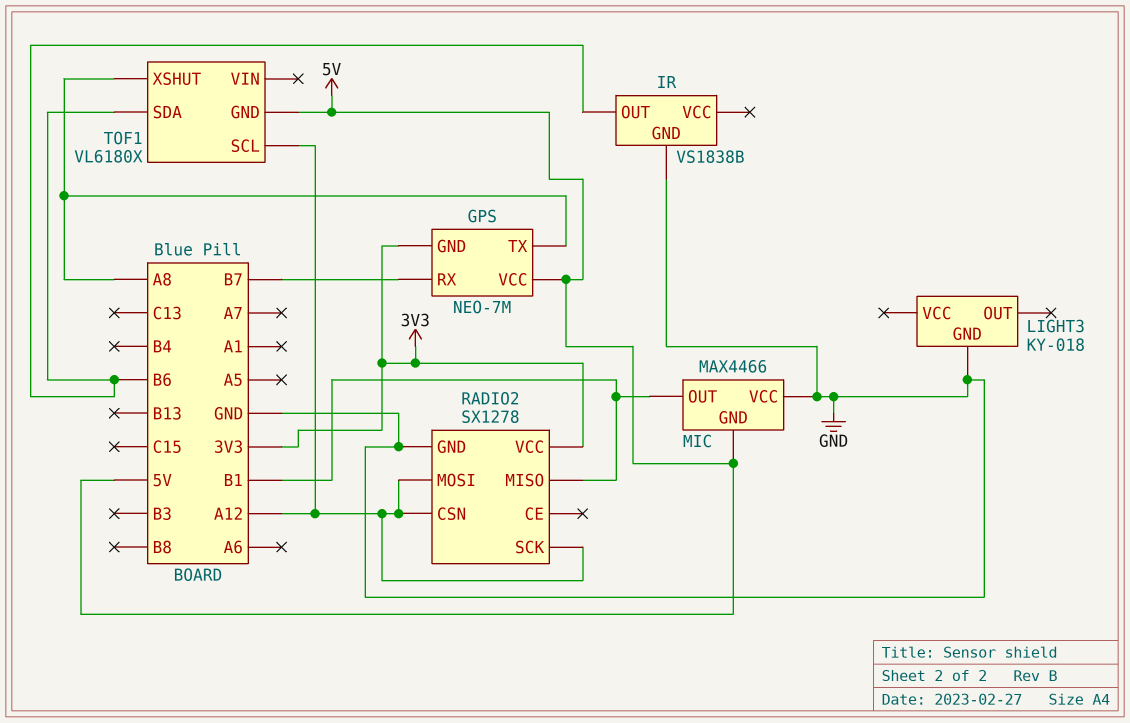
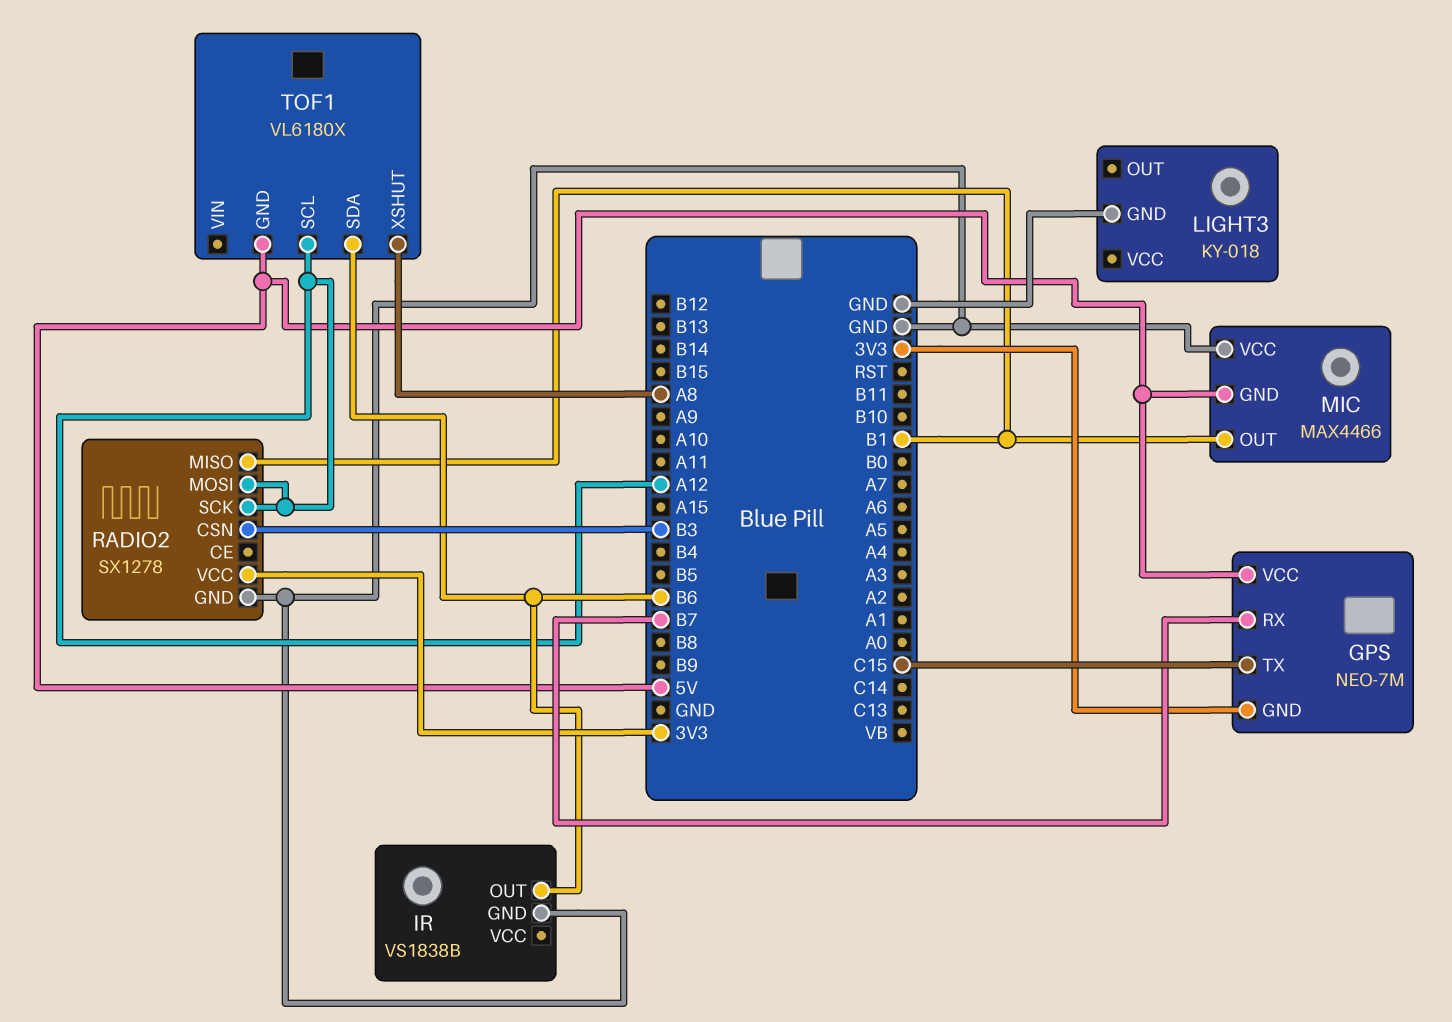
GPS pin TX: A8 -> C15
RADIO2 pin CSN: A12 -> B3

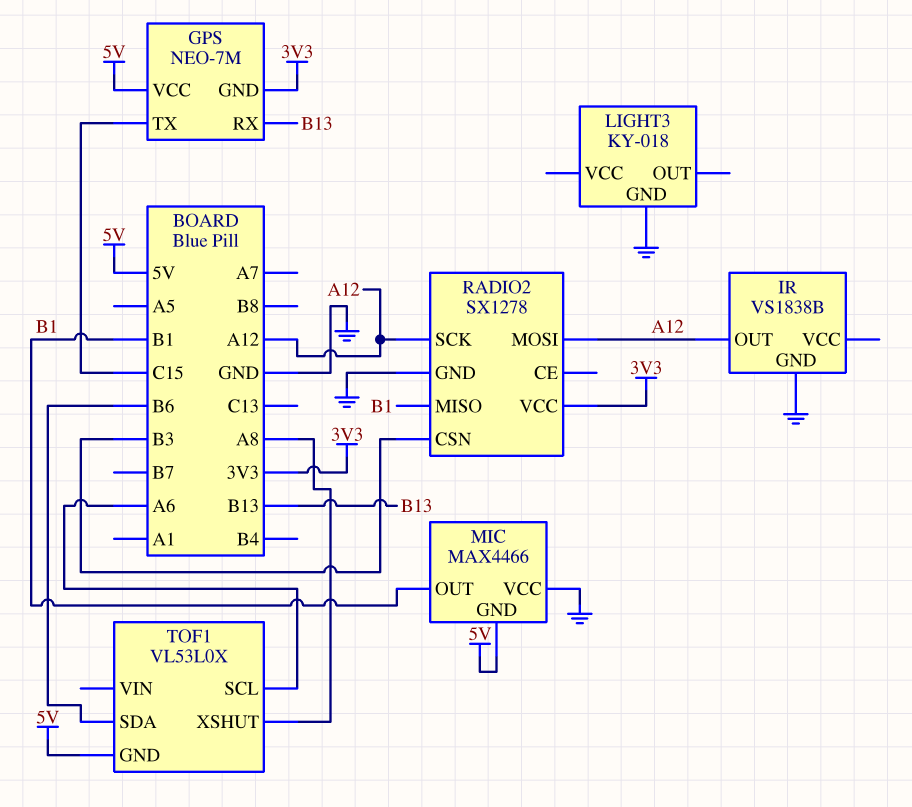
GPS pin RX: B7 -> B13
IR pin OUT: B6 -> A12
TOF1: VL6180X -> VL53L0X
TOF1 pin SCL: A12 -> A6

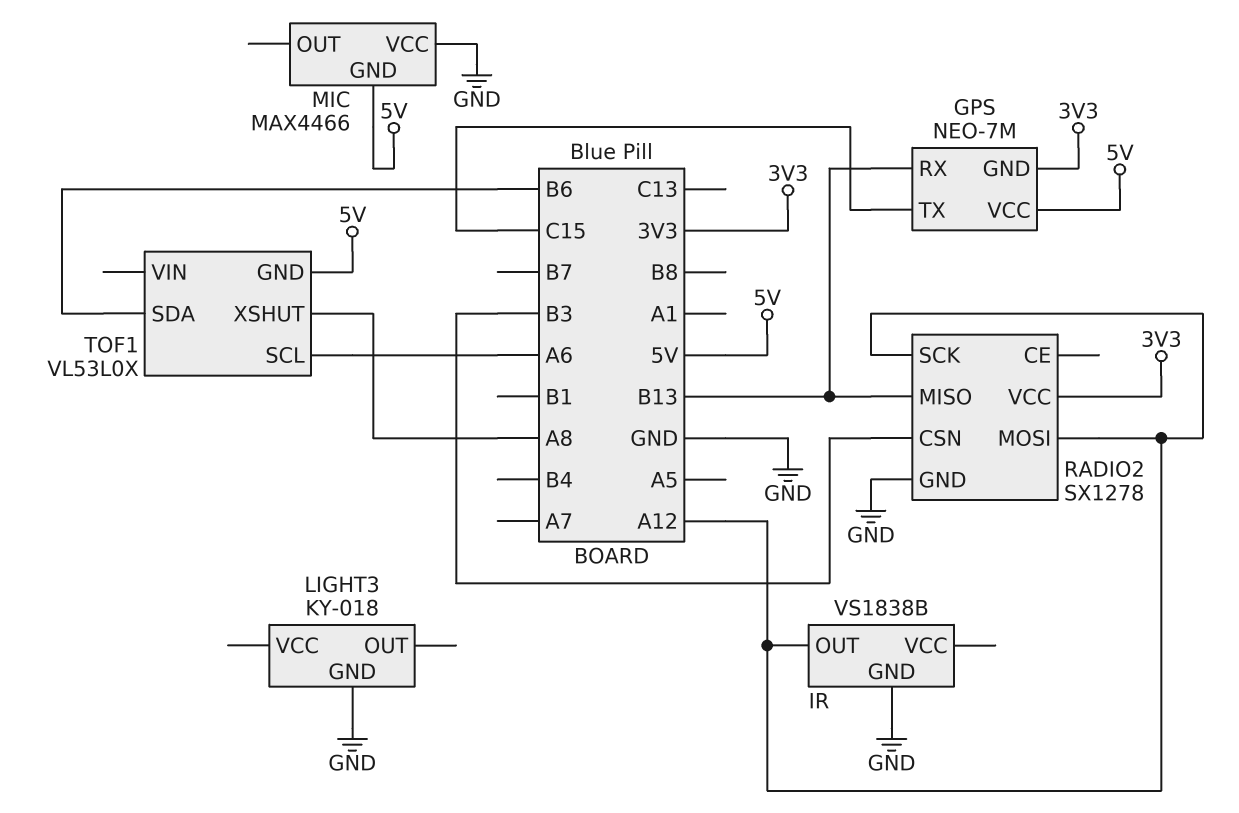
MIC pin OUT: B1 -> none
RADIO2 pin MISO: B1 -> B13

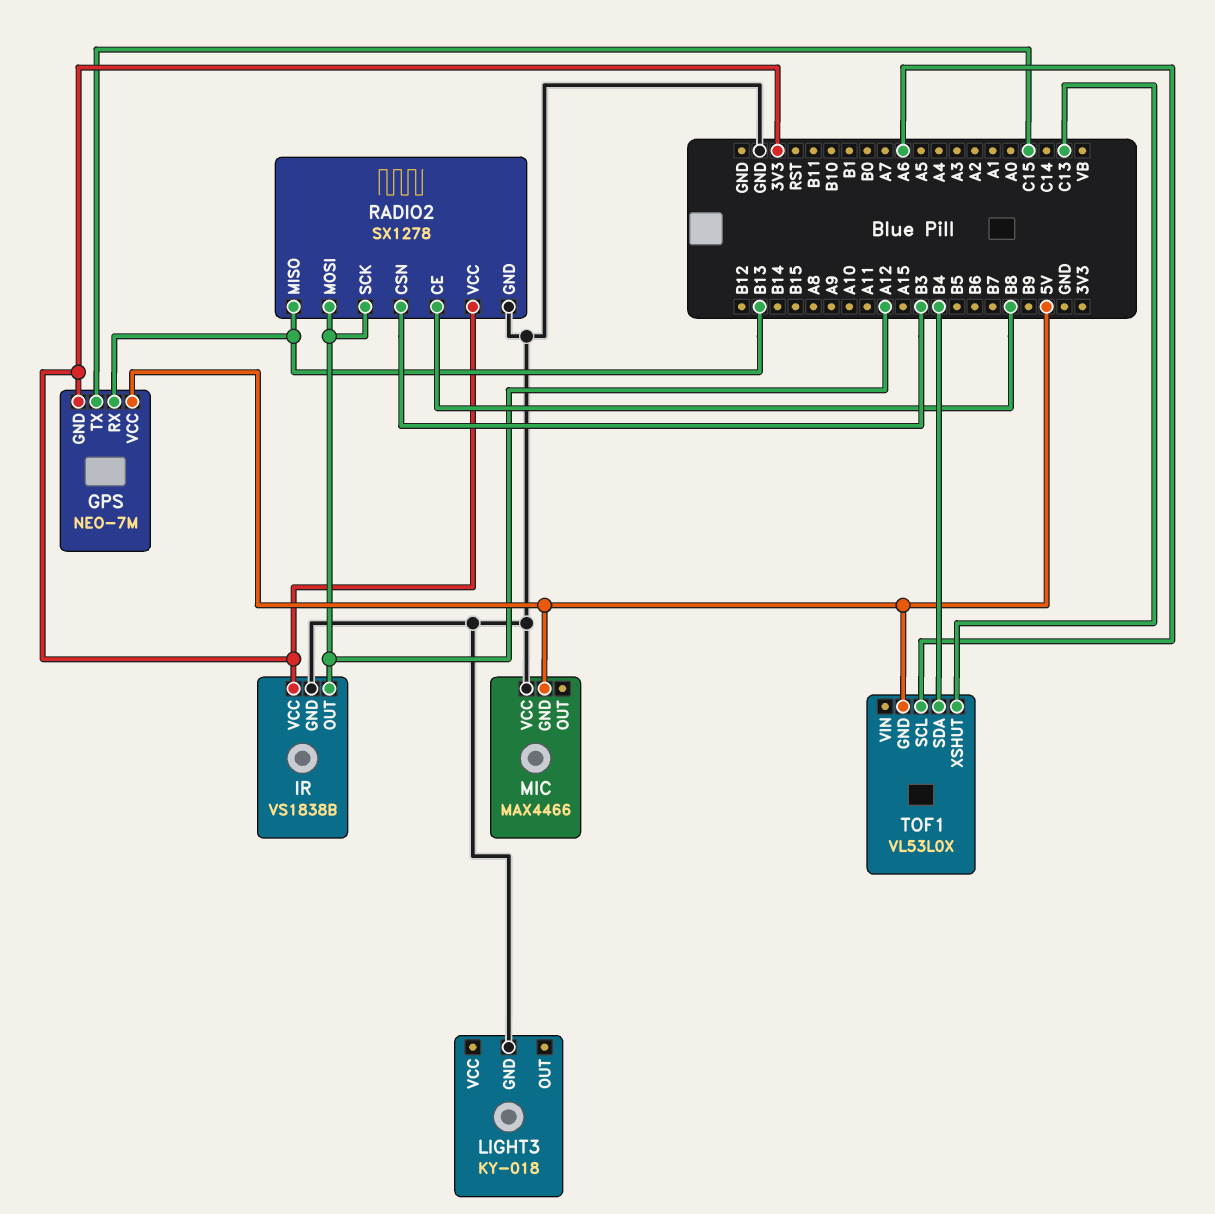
IR pin VCC: none -> 3V3
RADIO2 pin CE: none -> B8
TOF1 pin SDA: B6 -> B4
TOF1 pin XSHUT: A8 -> C13

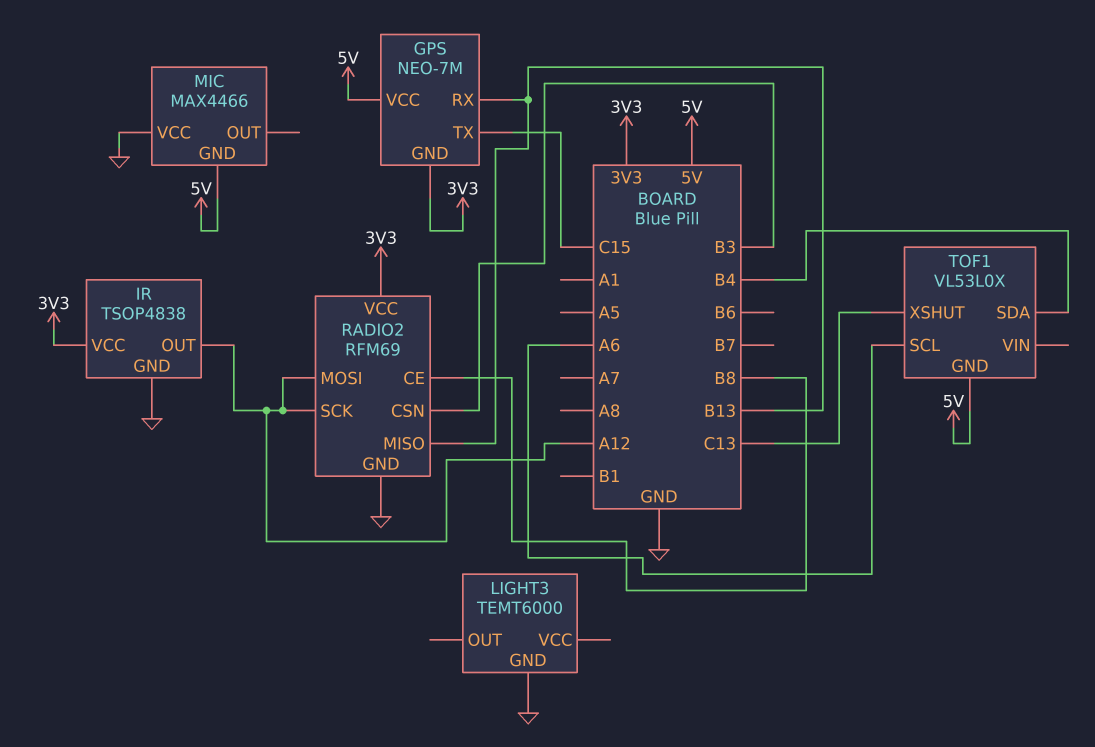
IR: VS1838B -> TSOP4838
LIGHT3: KY-018 -> TEMT6000
RADIO2: SX1278 -> RFM69

